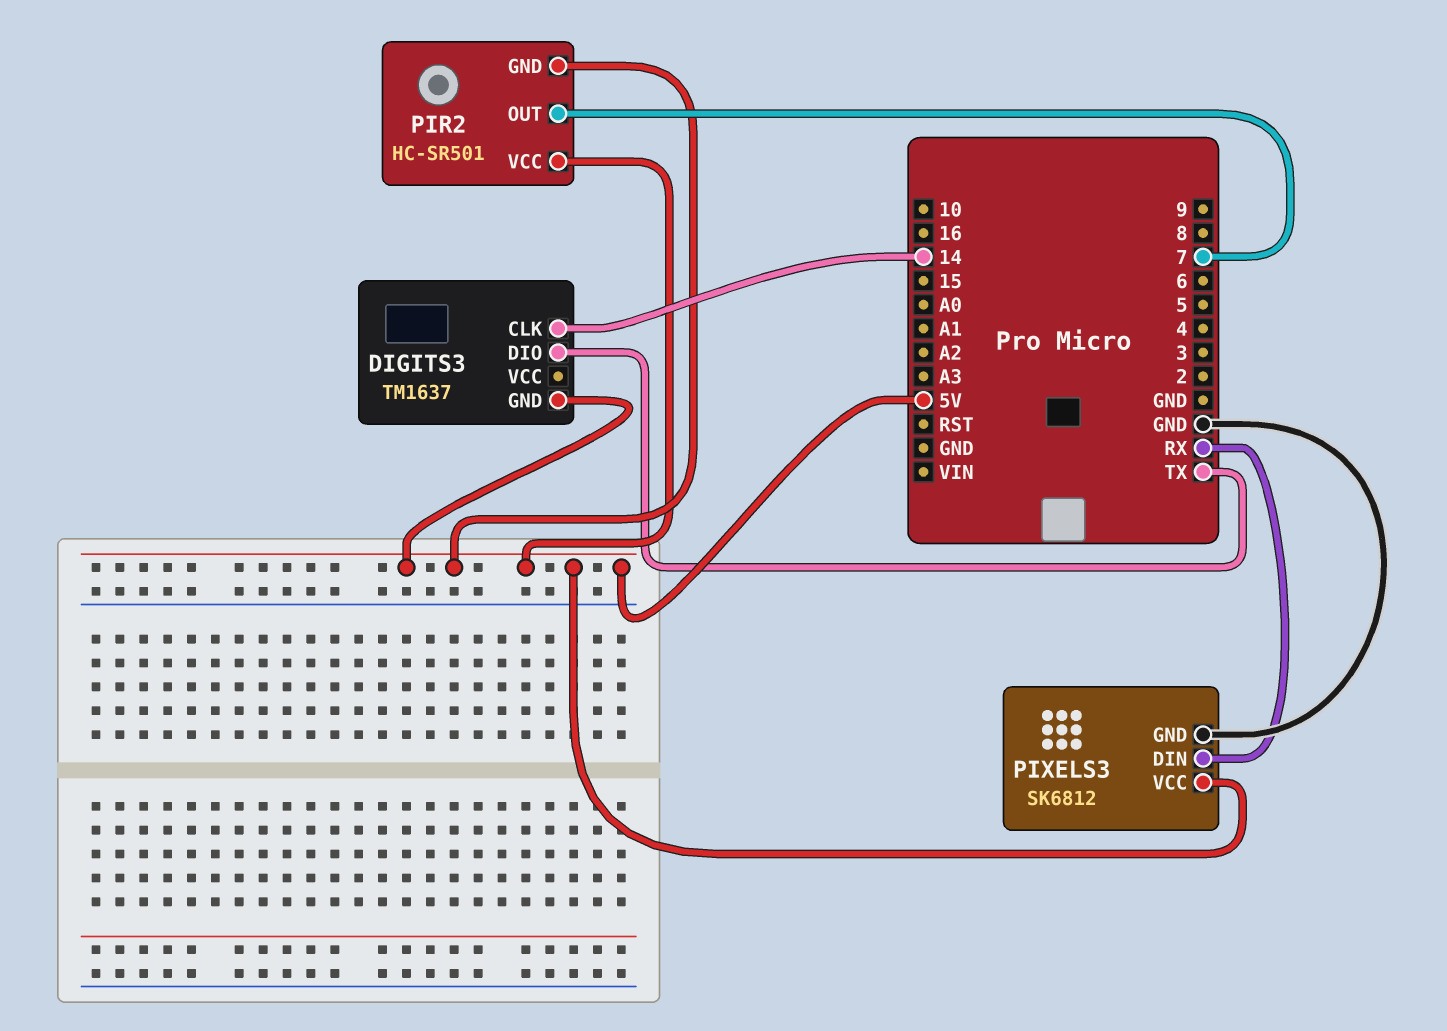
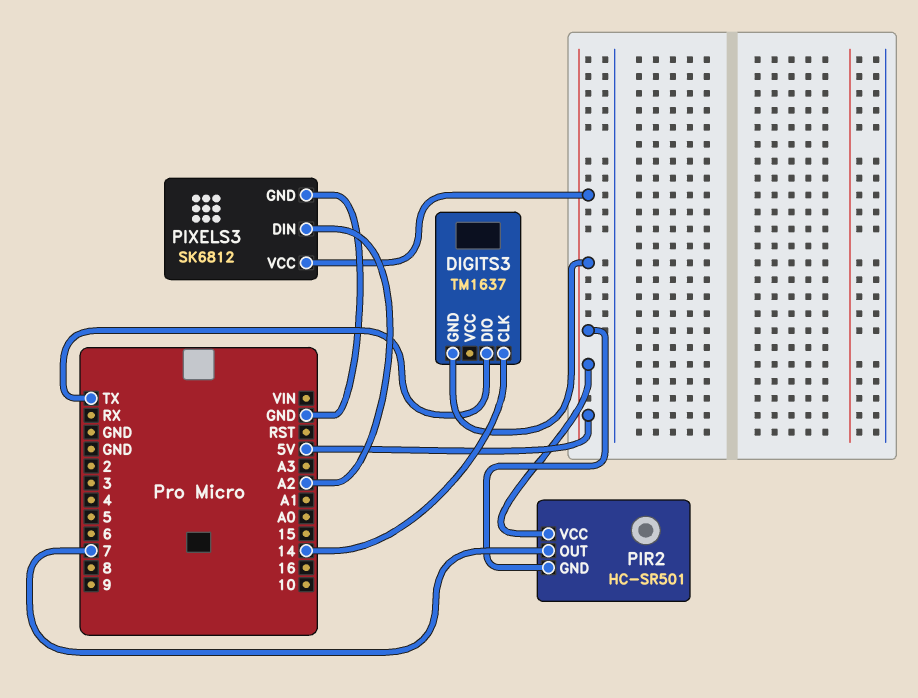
PIXELS3 pin DIN: RX -> A2

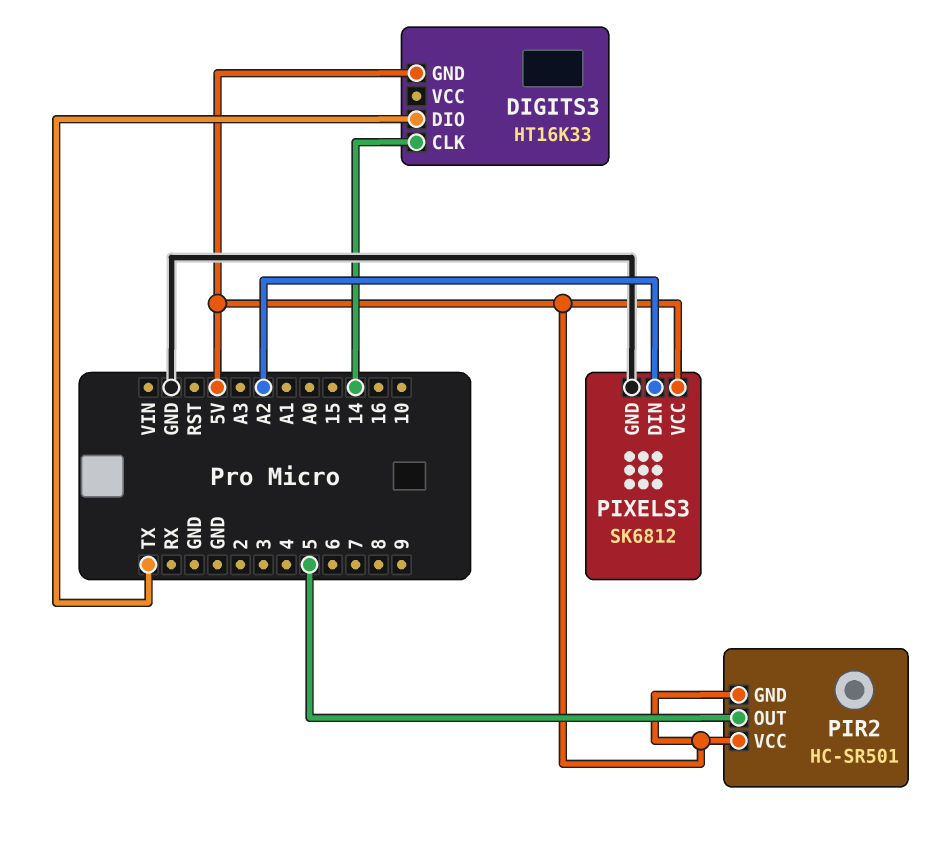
DIGITS3: TM1637 -> HT16K33
PIR2 pin OUT: 7 -> 5

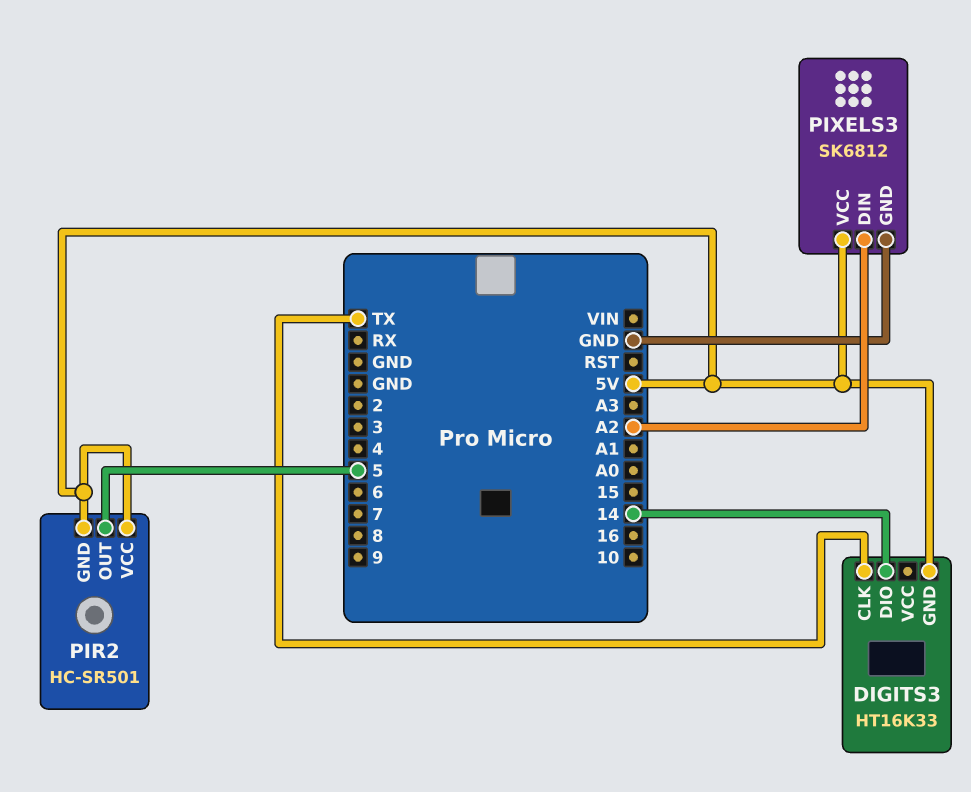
DIGITS3 pin CLK: 14 -> TX
DIGITS3 pin DIO: TX -> 14

